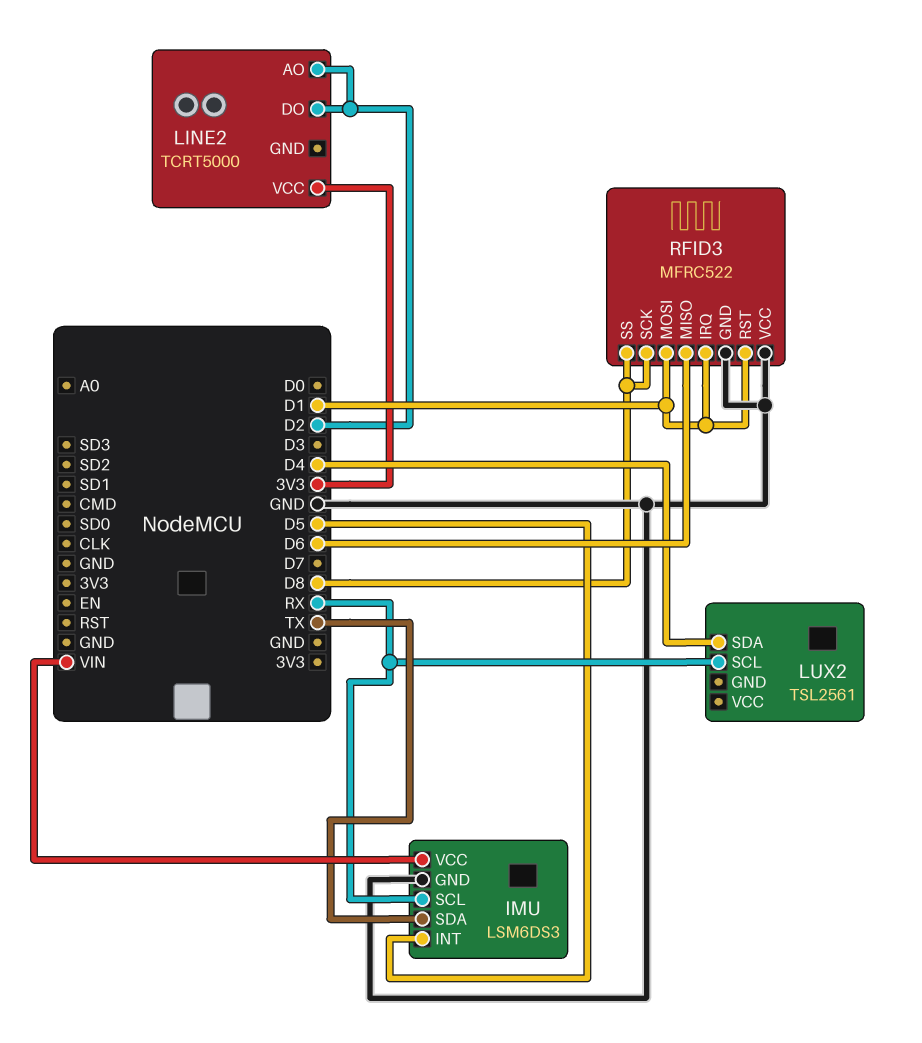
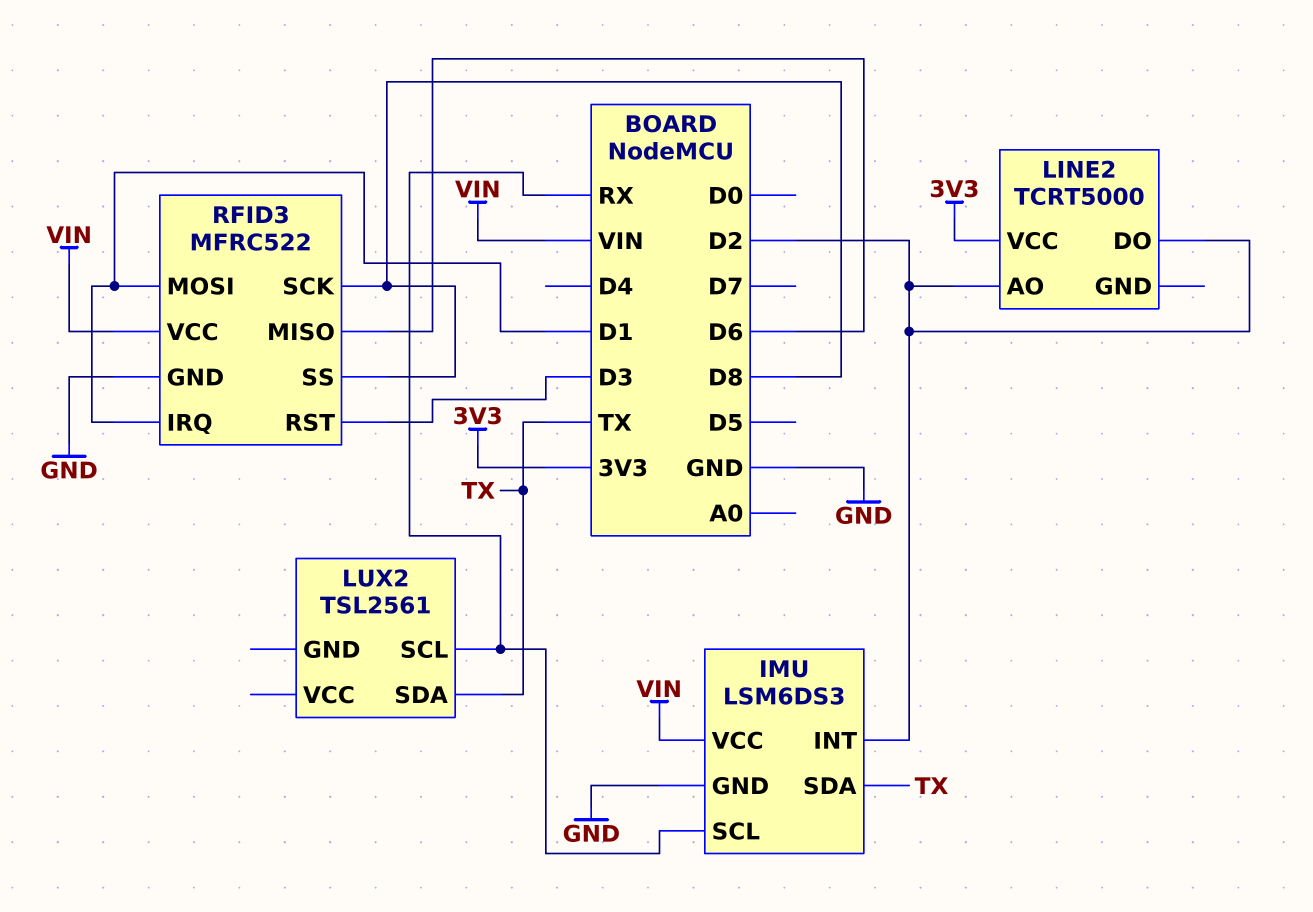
IMU pin INT: D5 -> D2
LUX2 pin SDA: D4 -> TX
RFID3 pin RST: D1 -> D3
RFID3 pin VCC: GND -> VIN

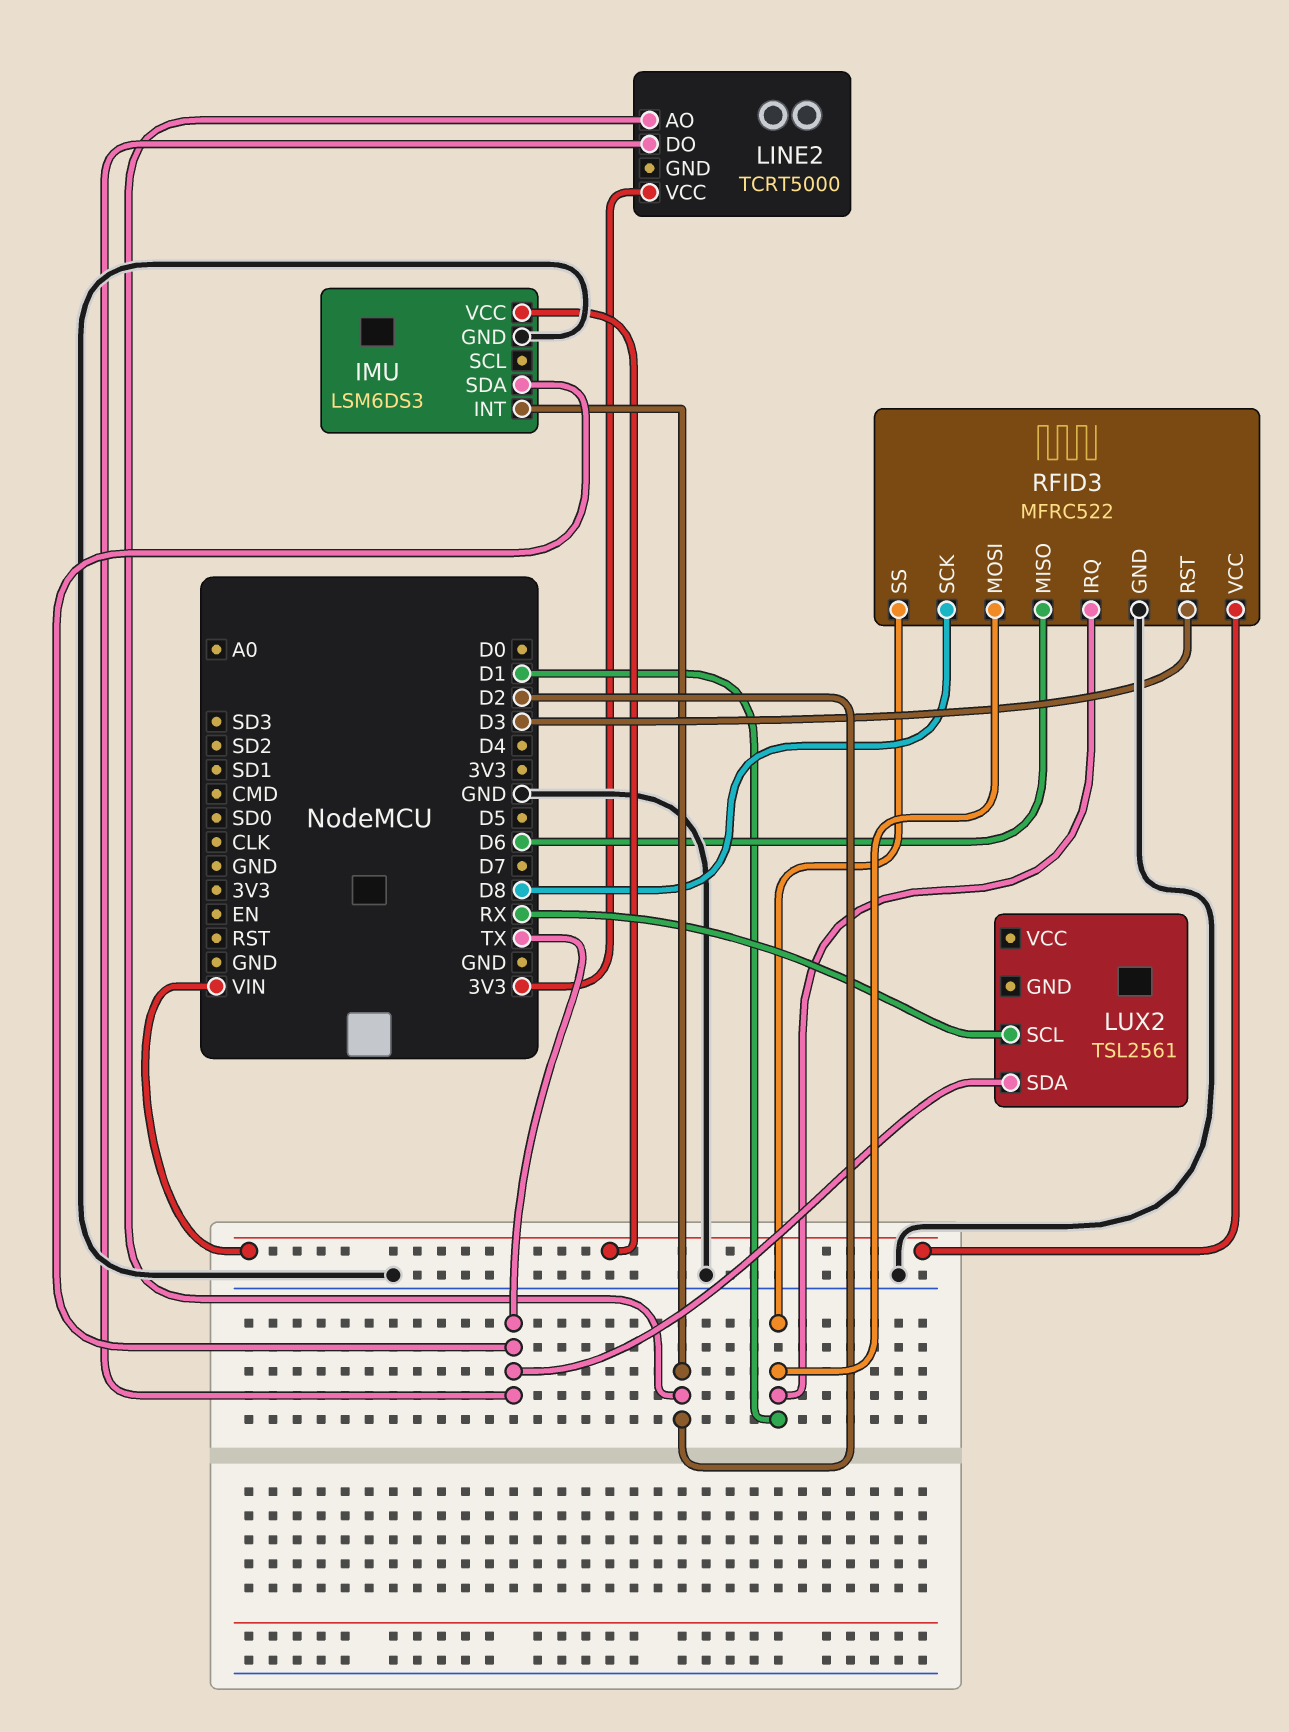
IMU pin SCL: RX -> none
LINE2 pin DO: D2 -> TX
RFID3 pin SS: D8 -> D1

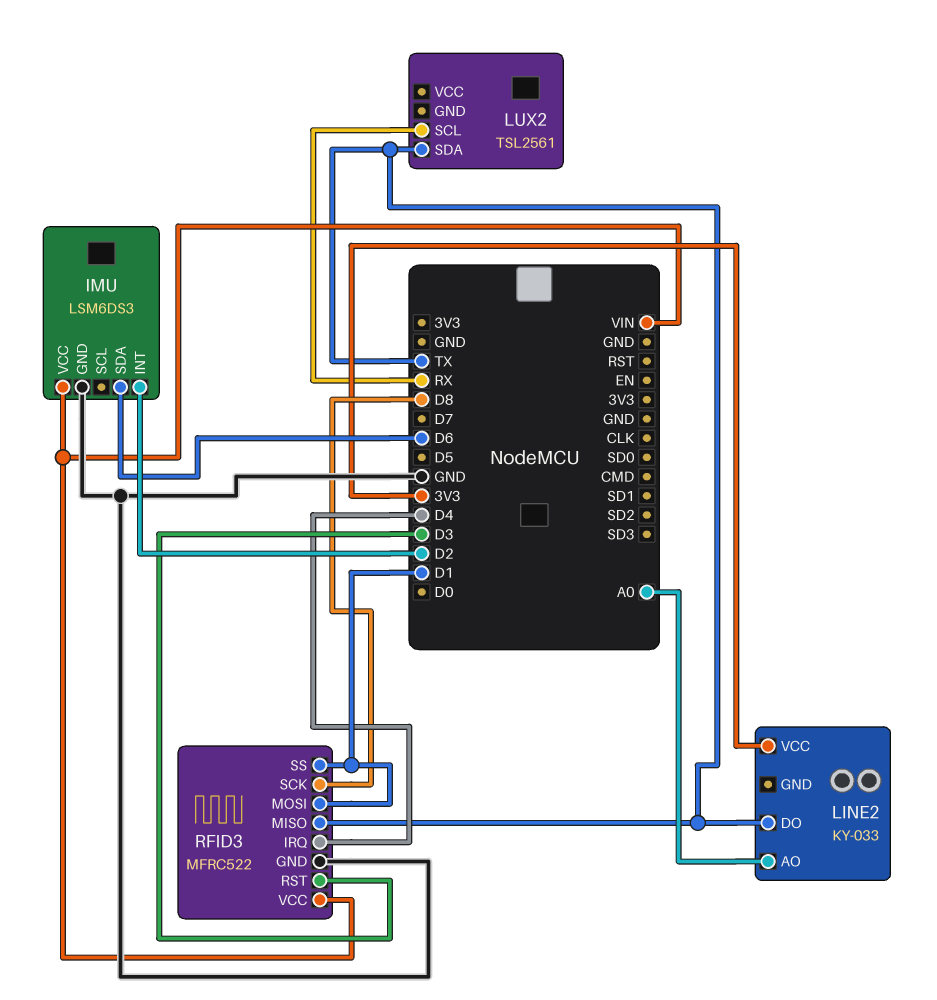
IMU pin SDA: TX -> D6
LINE2: TCRT5000 -> KY-033
LINE2 pin AO: D2 -> A0
RFID3 pin IRQ: D1 -> D4
RFID3 pin MISO: D6 -> TX

